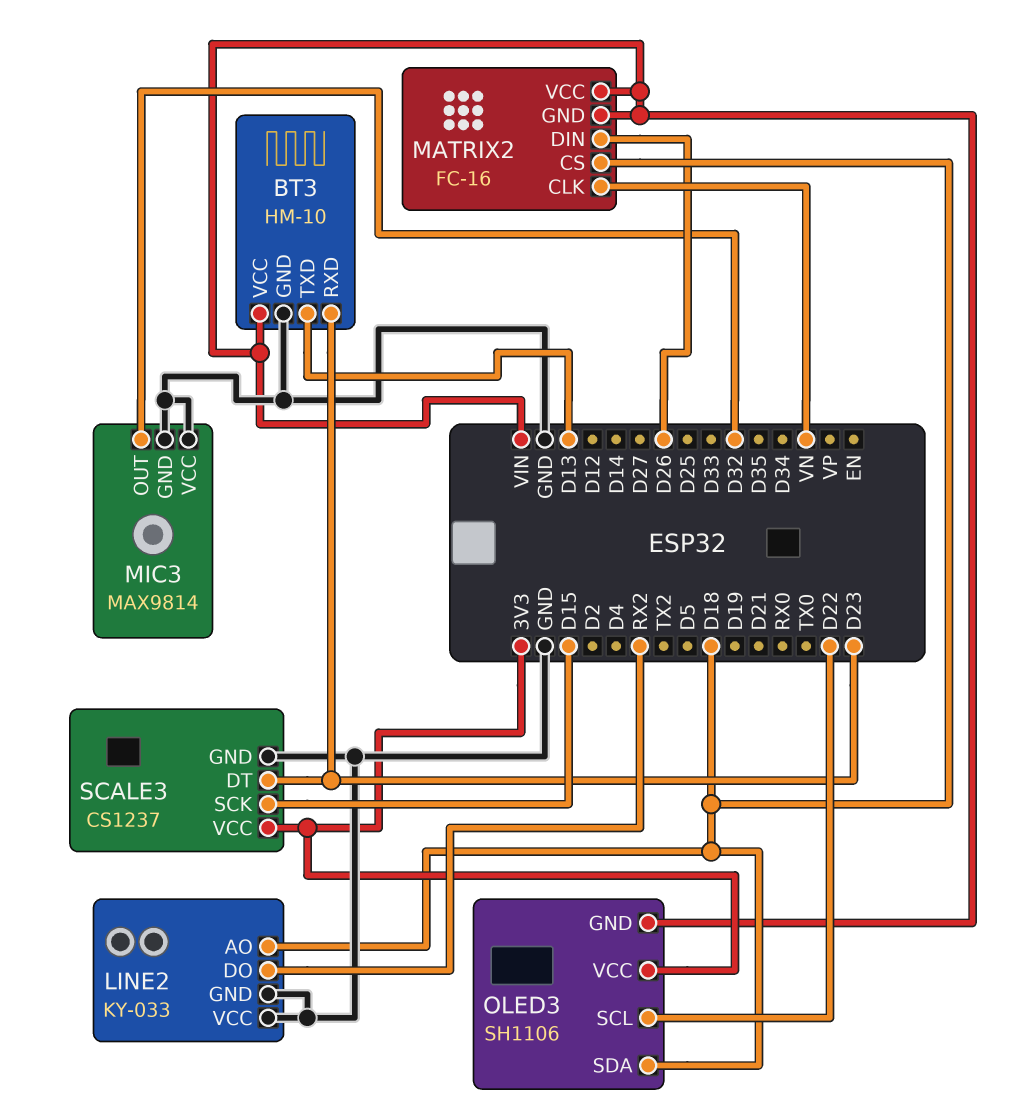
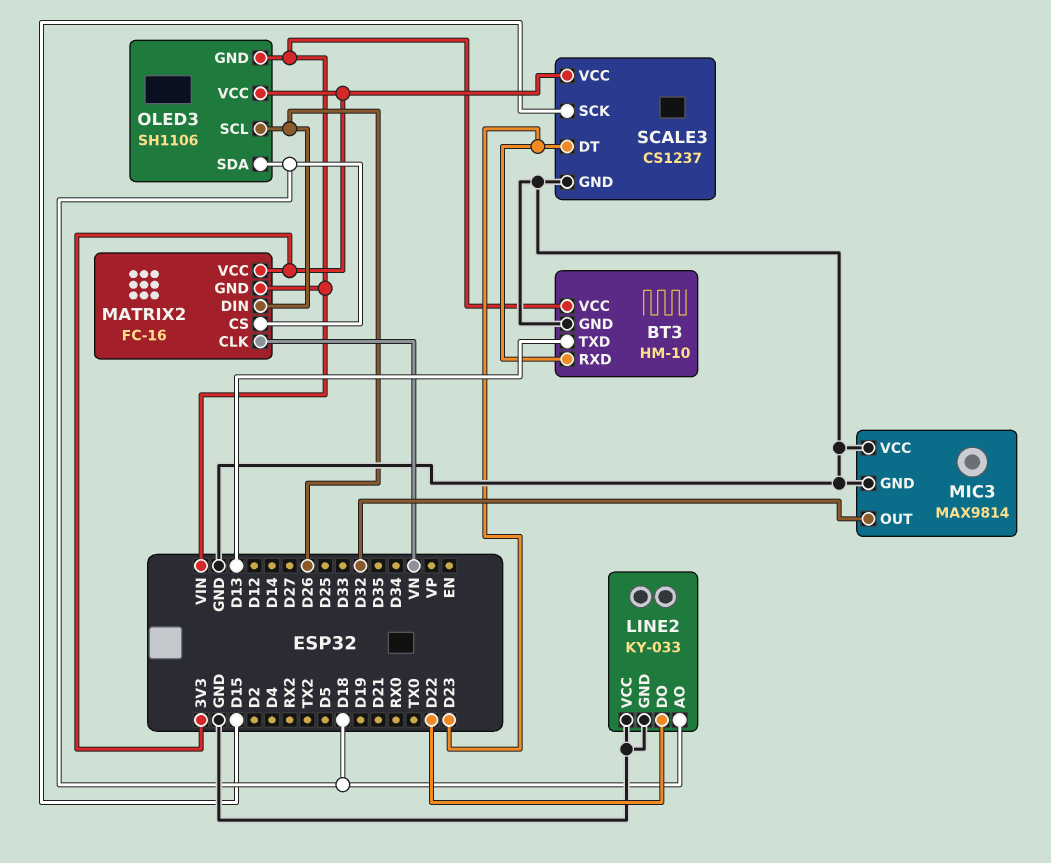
LINE2 pin DO: RX2 -> D22
MATRIX2 pin VCC: VIN -> 3V3
OLED3 pin SCL: D22 -> D26

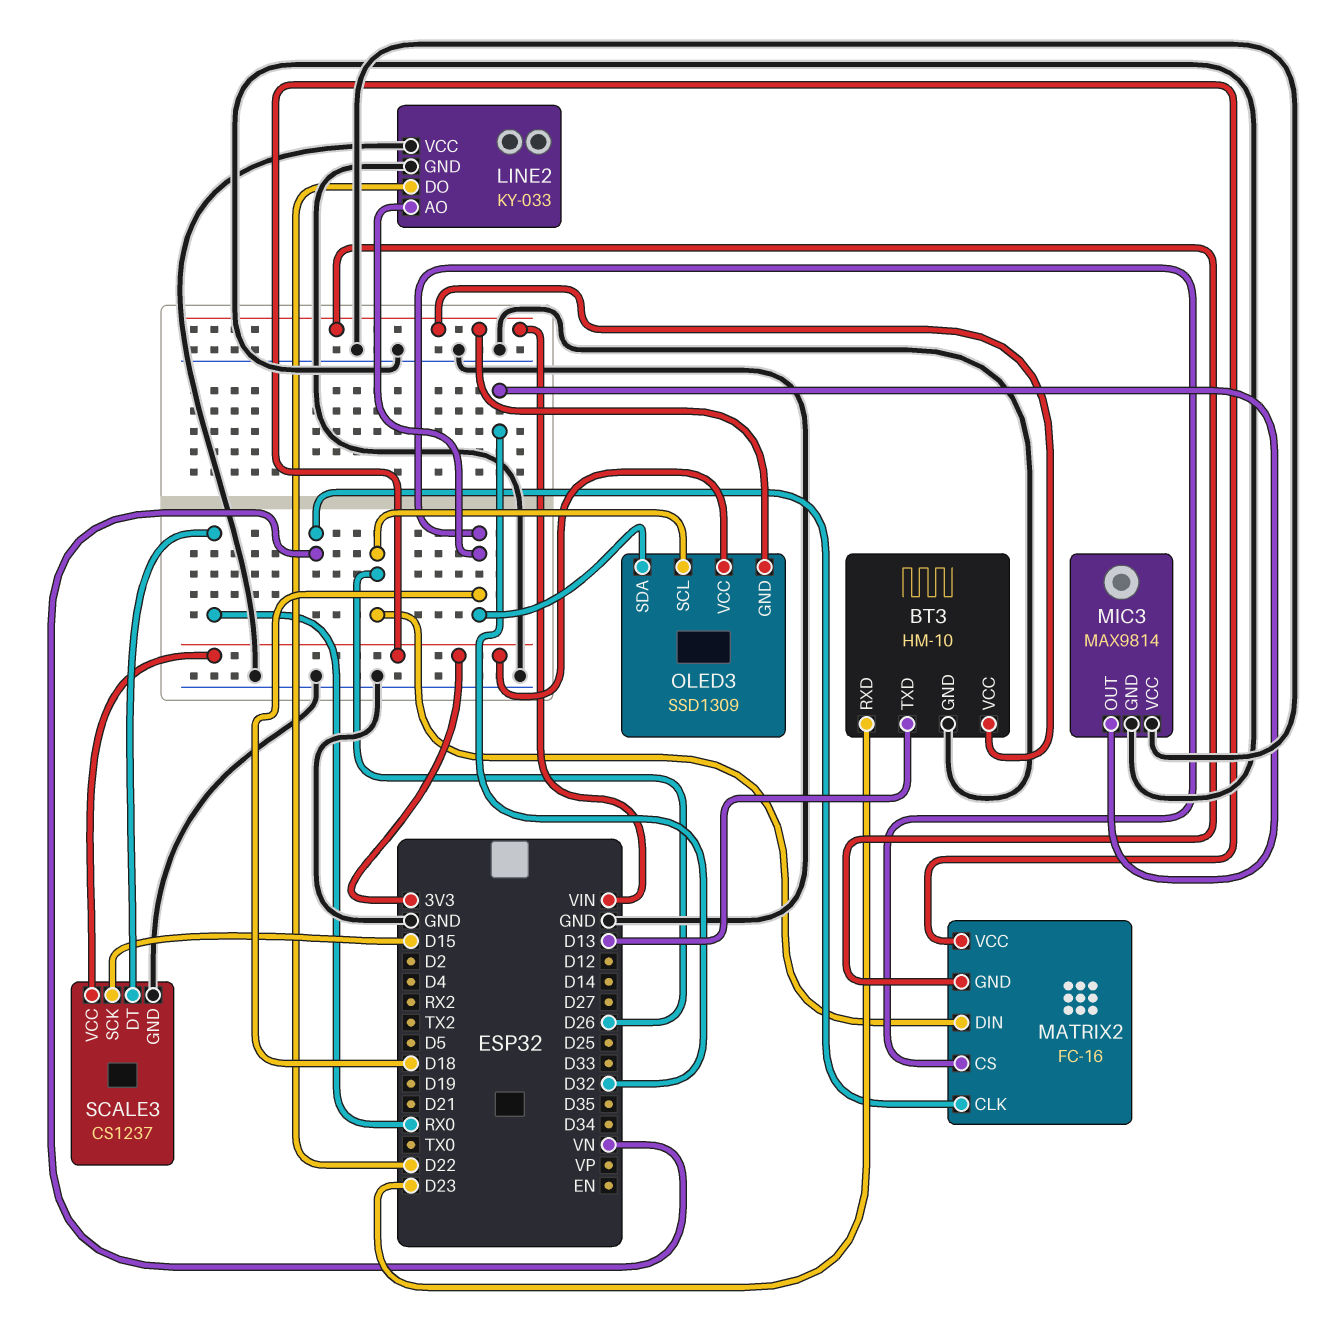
OLED3: SH1106 -> SSD1309
SCALE3 pin DT: D23 -> RX0

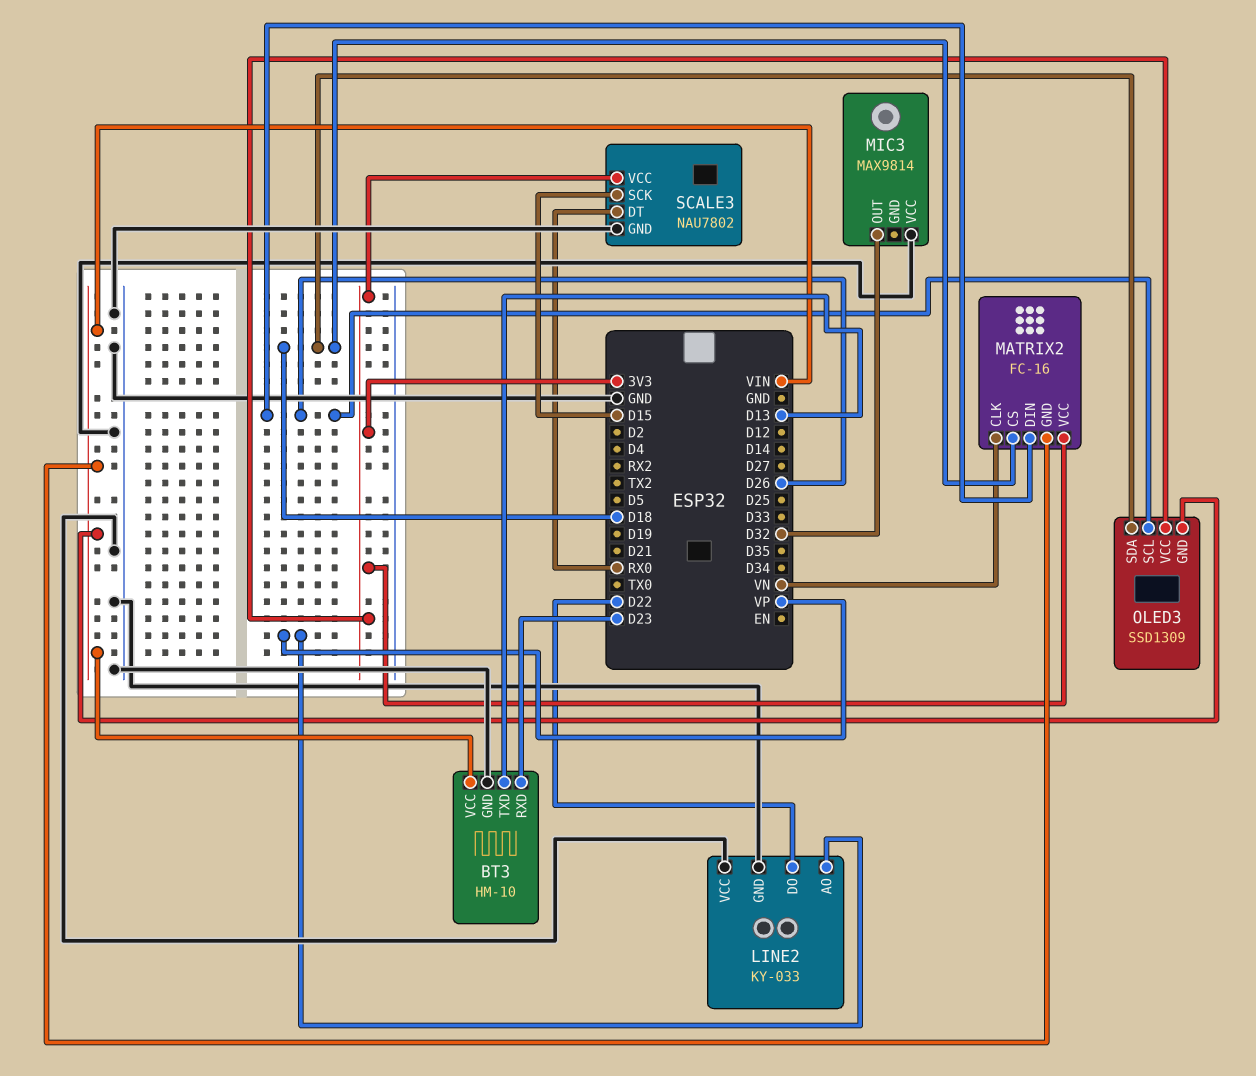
LINE2 pin AO: D18 -> VP
MIC3 pin GND: GND -> none
SCALE3: CS1237 -> NAU7802

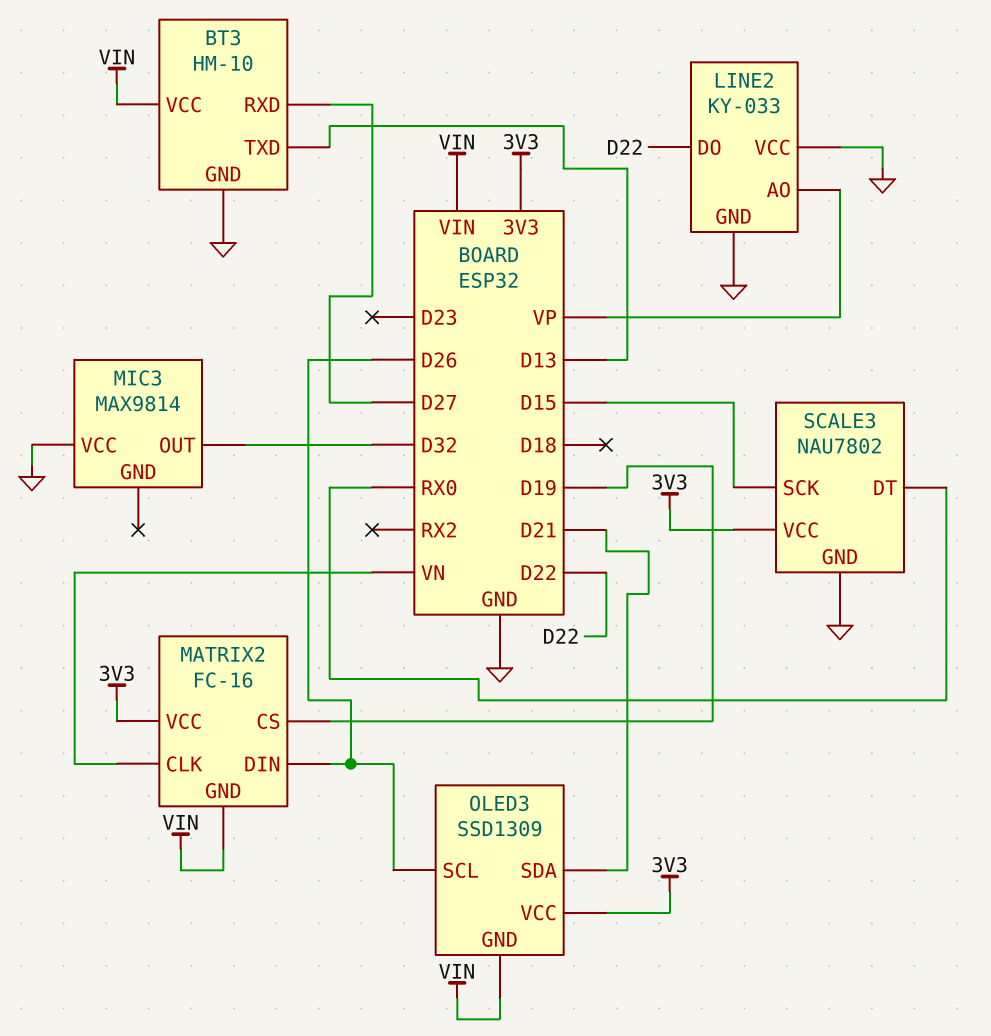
BT3 pin RXD: D23 -> D27
MATRIX2 pin CS: D18 -> D19
OLED3 pin SDA: D18 -> D21

